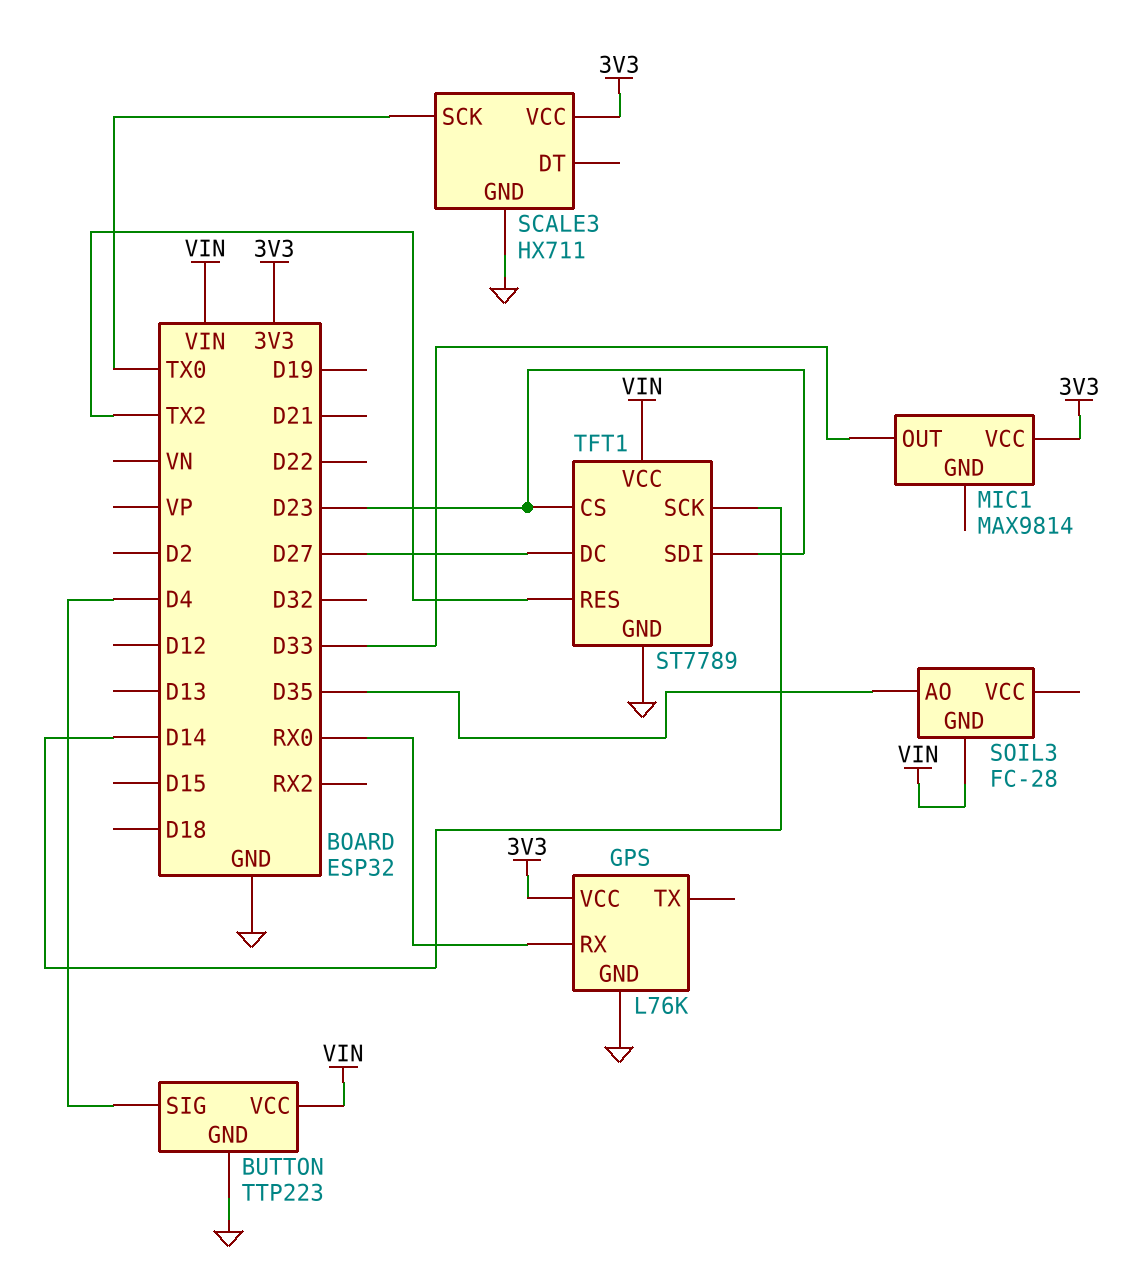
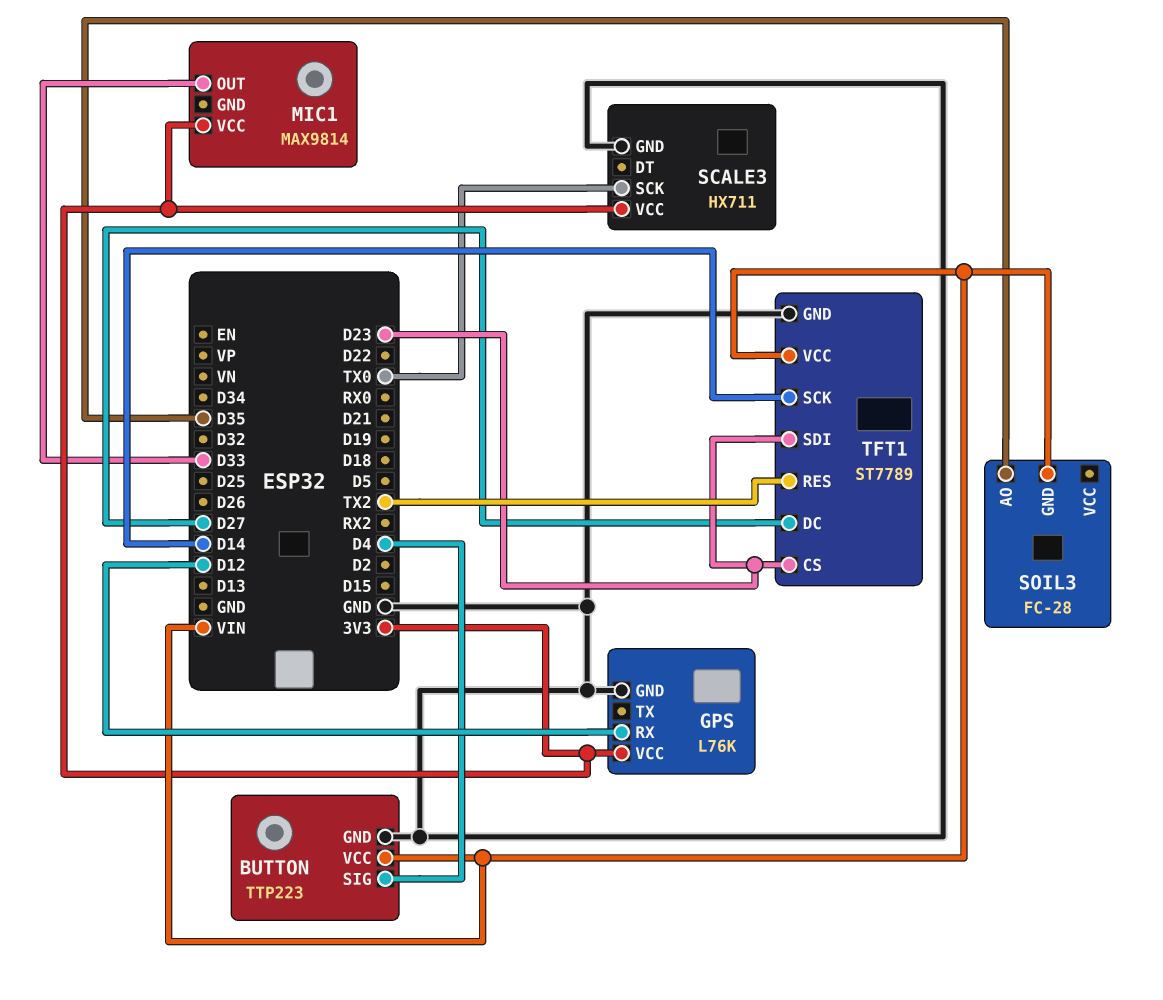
GPS pin RX: RX0 -> D12

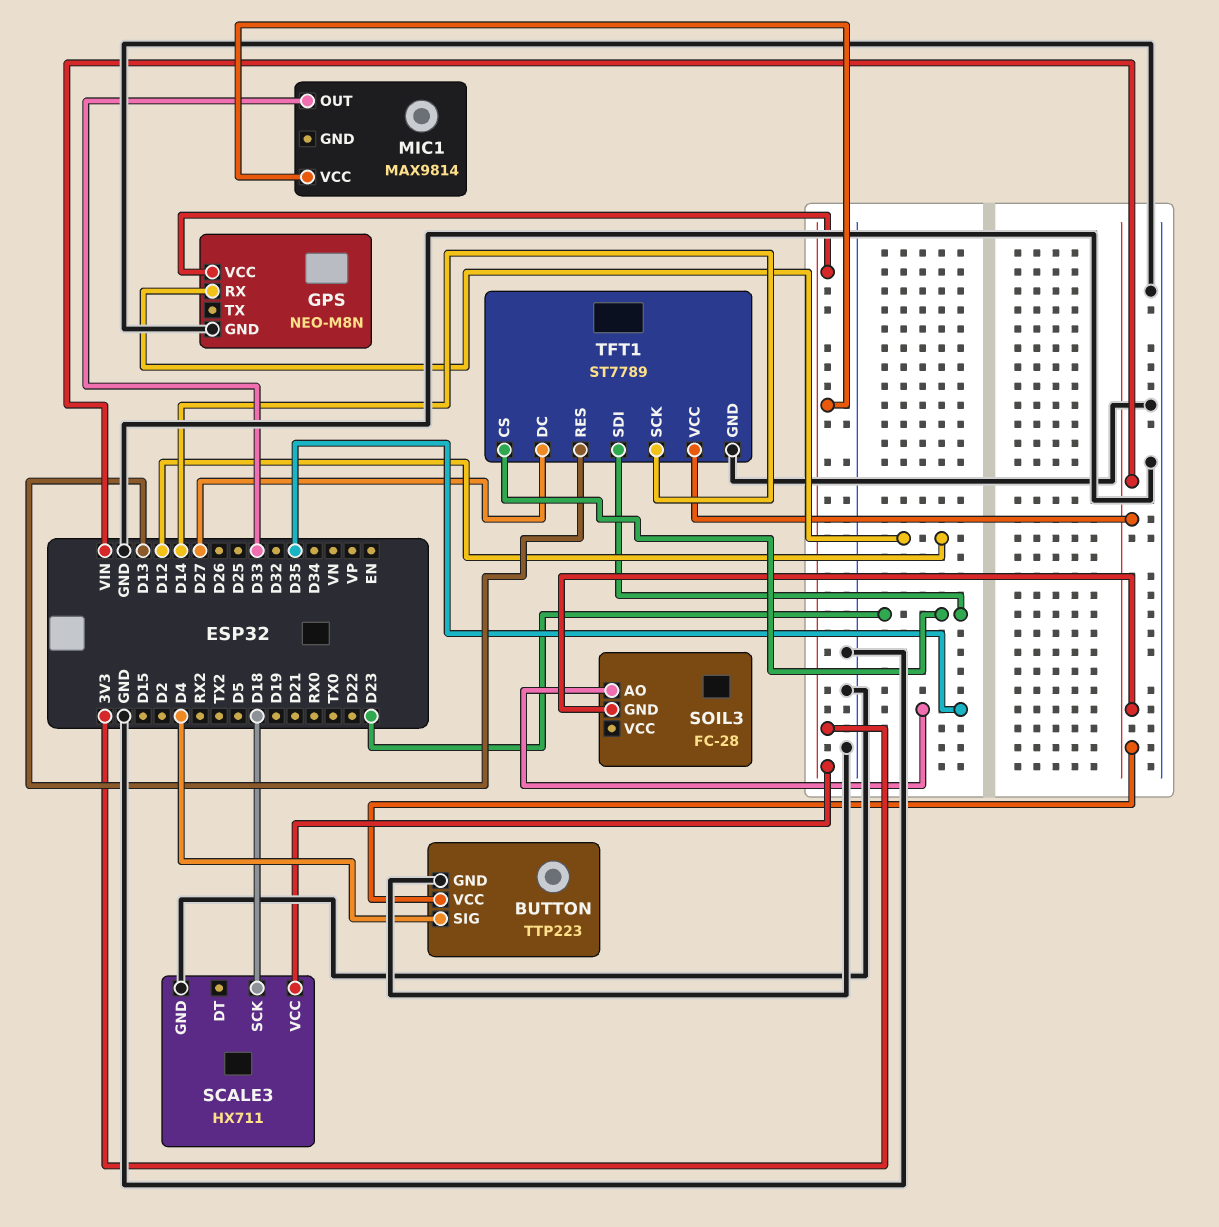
GPS: L76K -> NEO-M8N
SCALE3 pin SCK: TX0 -> D18
TFT1 pin RES: TX2 -> D13

